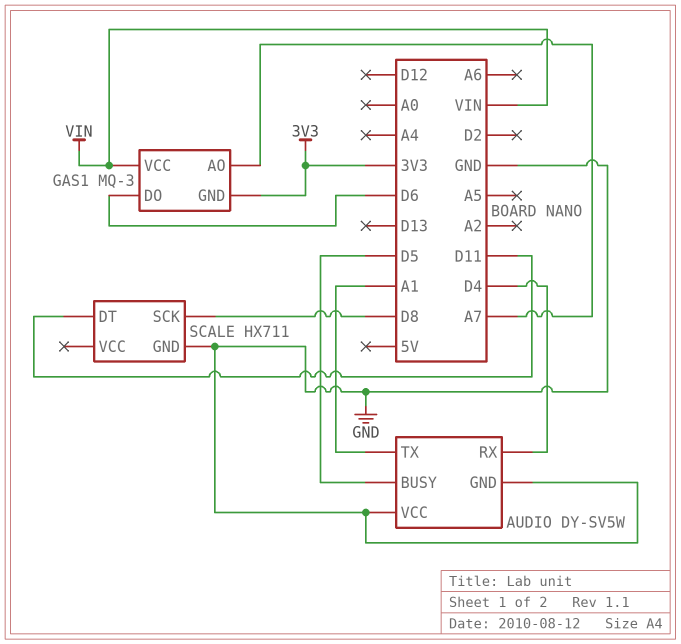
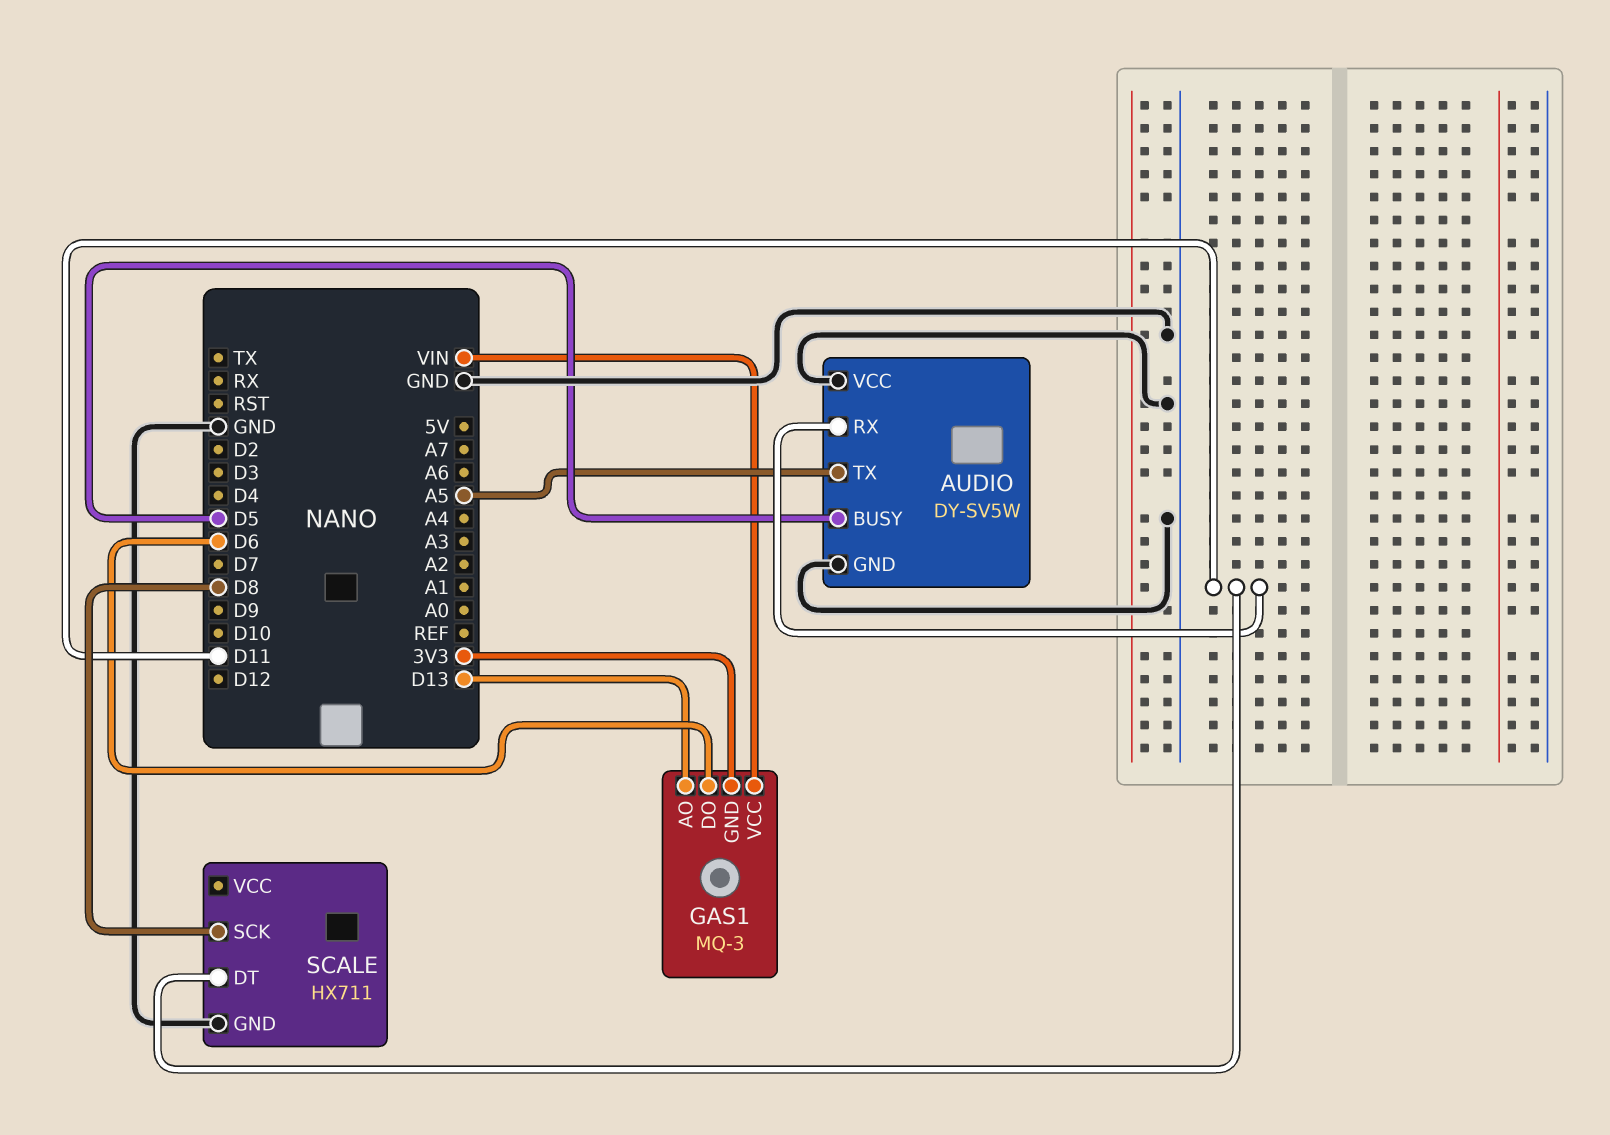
AUDIO pin RX: D4 -> D11
AUDIO pin TX: A1 -> A5
GAS1 pin AO: A7 -> D13

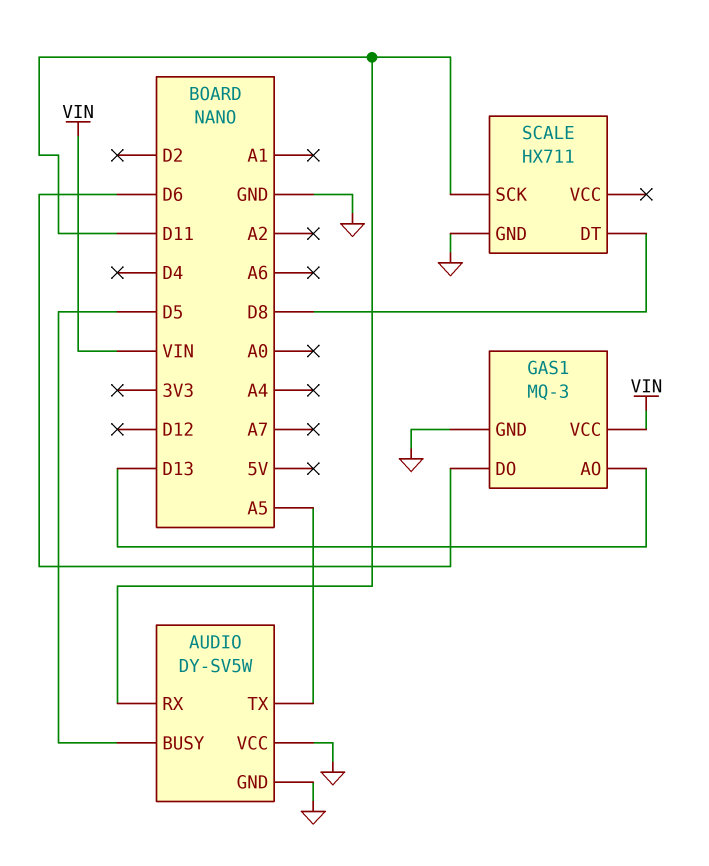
GAS1 pin GND: 3V3 -> GND
SCALE pin DT: D11 -> D8
SCALE pin SCK: D8 -> D11

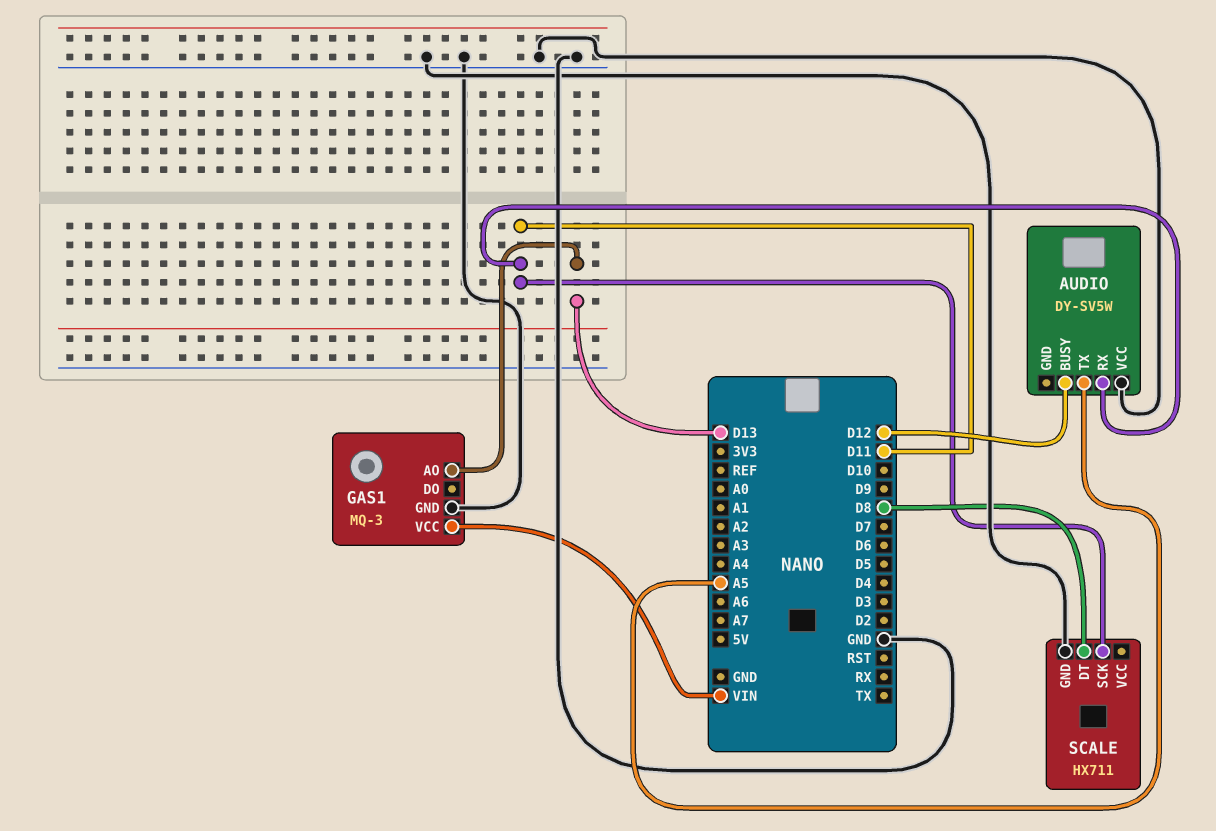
AUDIO pin BUSY: D5 -> D12
AUDIO pin GND: GND -> none
GAS1 pin DO: D6 -> none

